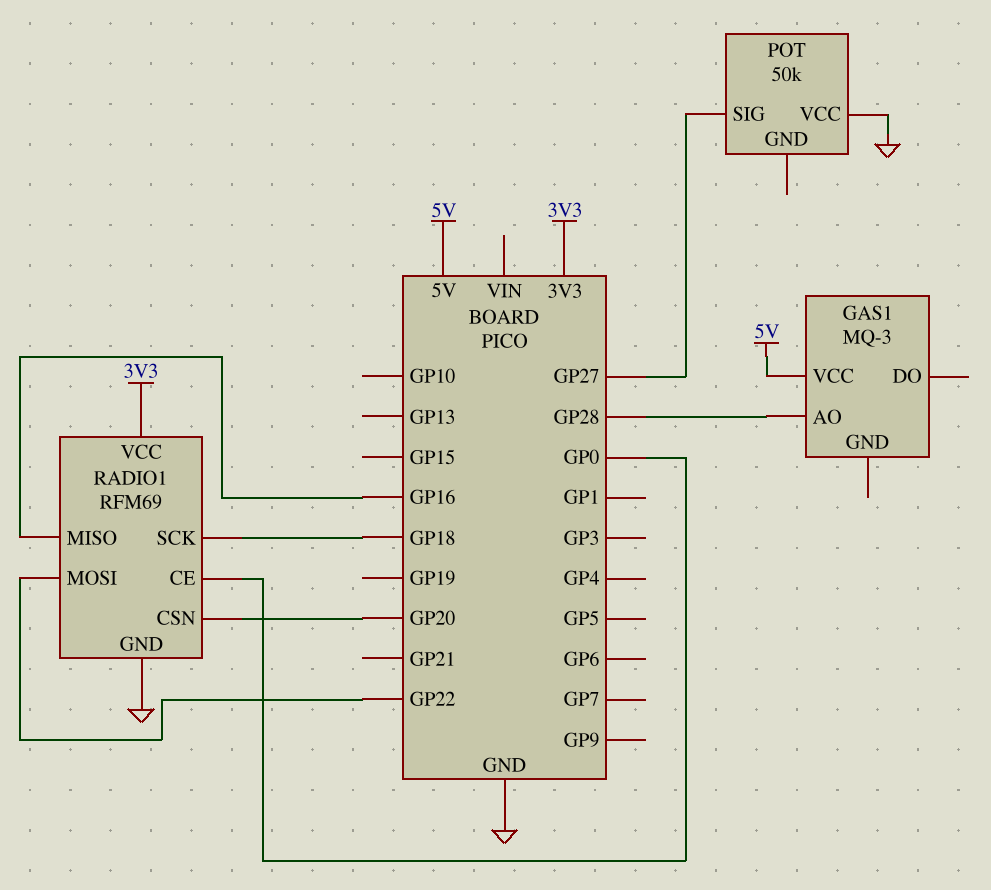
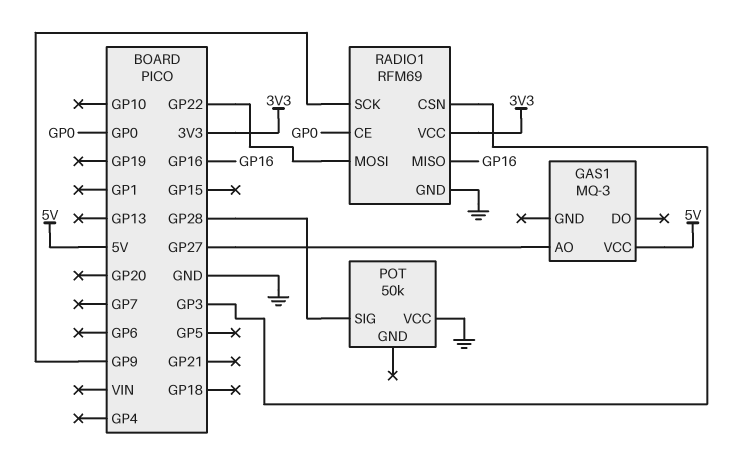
GAS1 pin AO: GP28 -> GP27
POT pin SIG: GP27 -> GP28
RADIO1 pin CSN: GP20 -> GP3
RADIO1 pin SCK: GP18 -> GP9

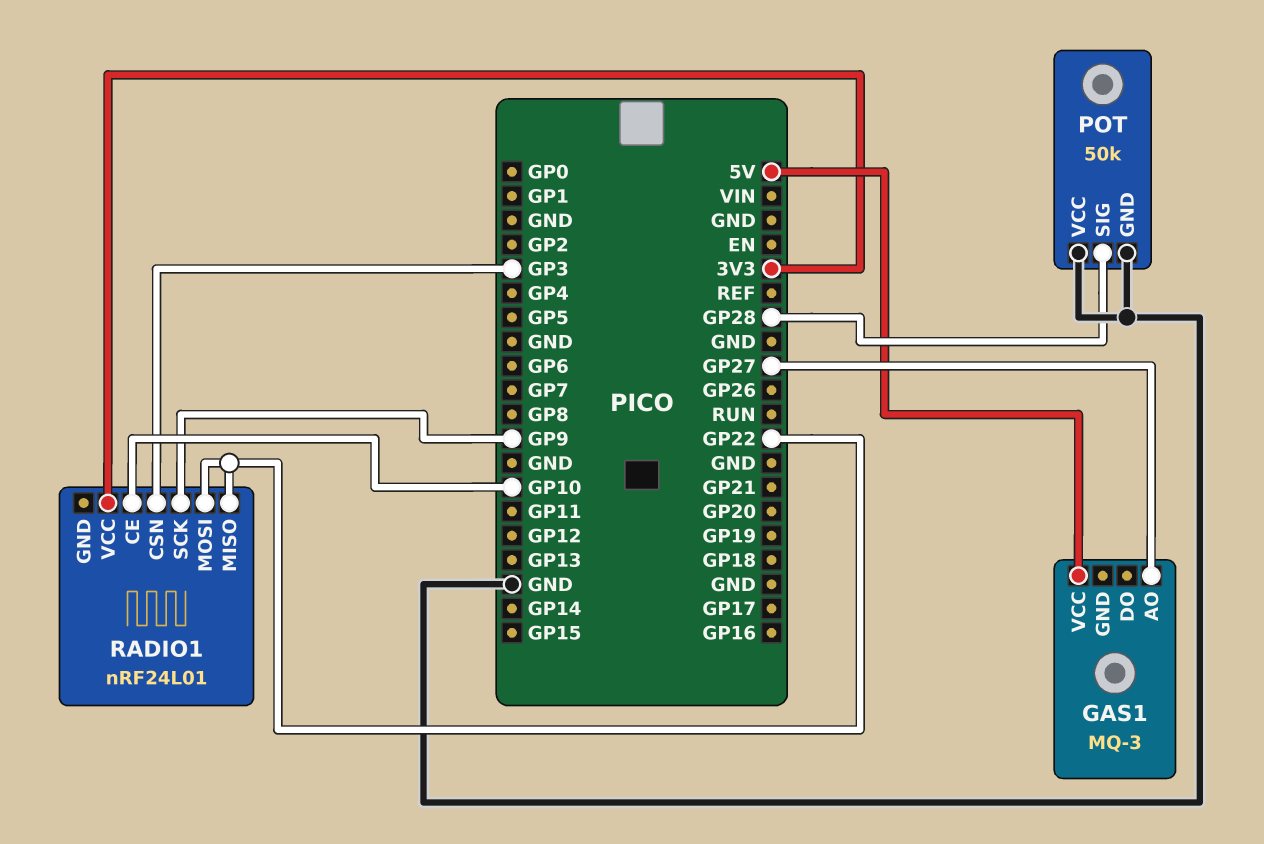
POT pin GND: none -> GND
RADIO1: RFM69 -> nRF24L01
RADIO1 pin CE: GP0 -> GP10
RADIO1 pin GND: GND -> none
RADIO1 pin MISO: GP16 -> GP22

